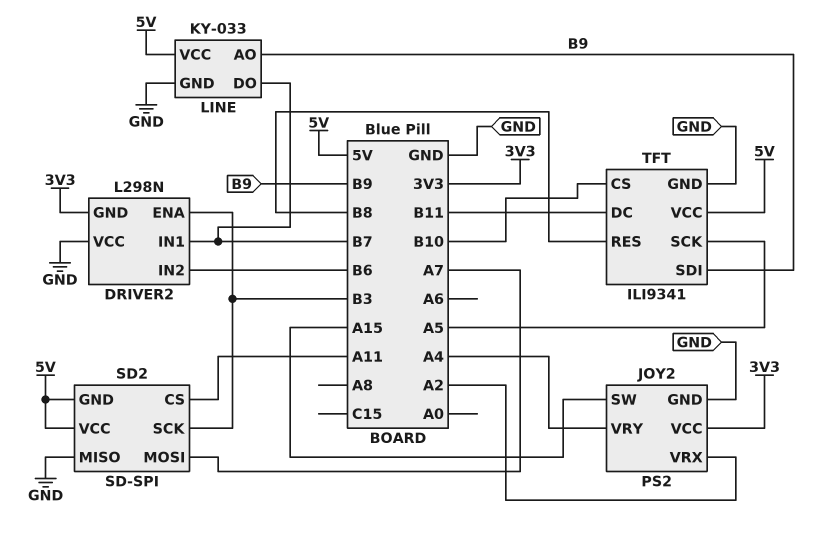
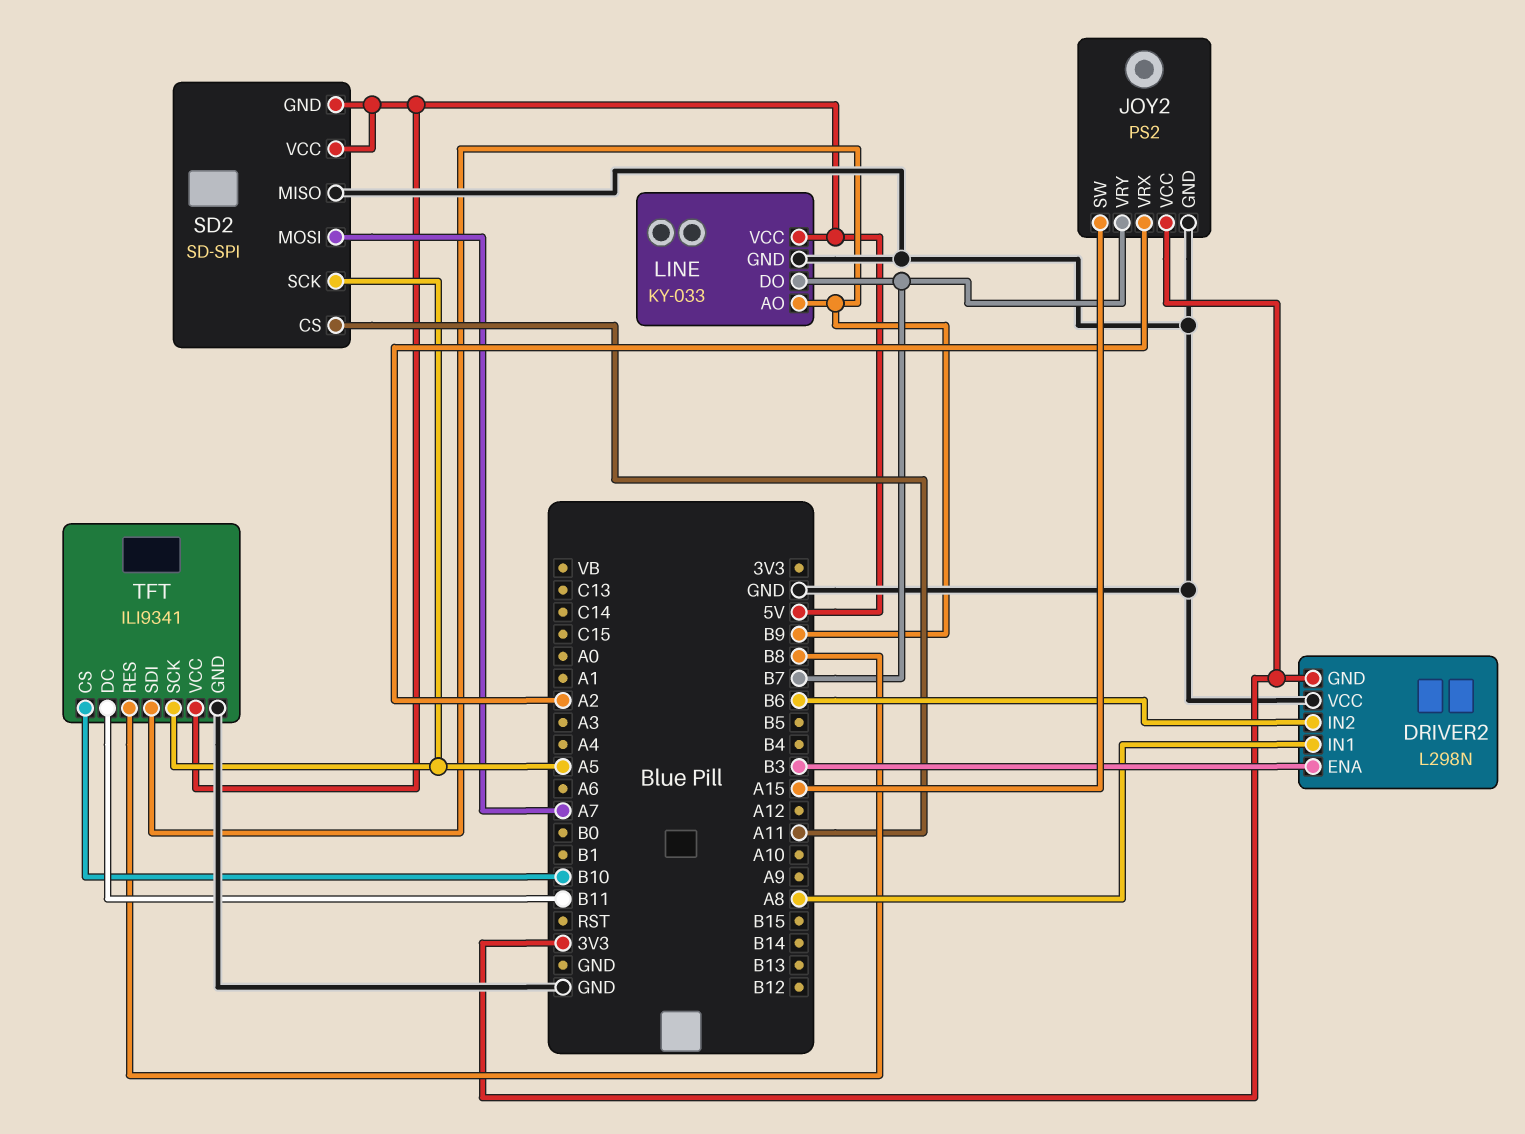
DRIVER2 pin IN1: B7 -> A8
JOY2 pin VRY: A4 -> B7
SD2 pin SCK: B3 -> A5

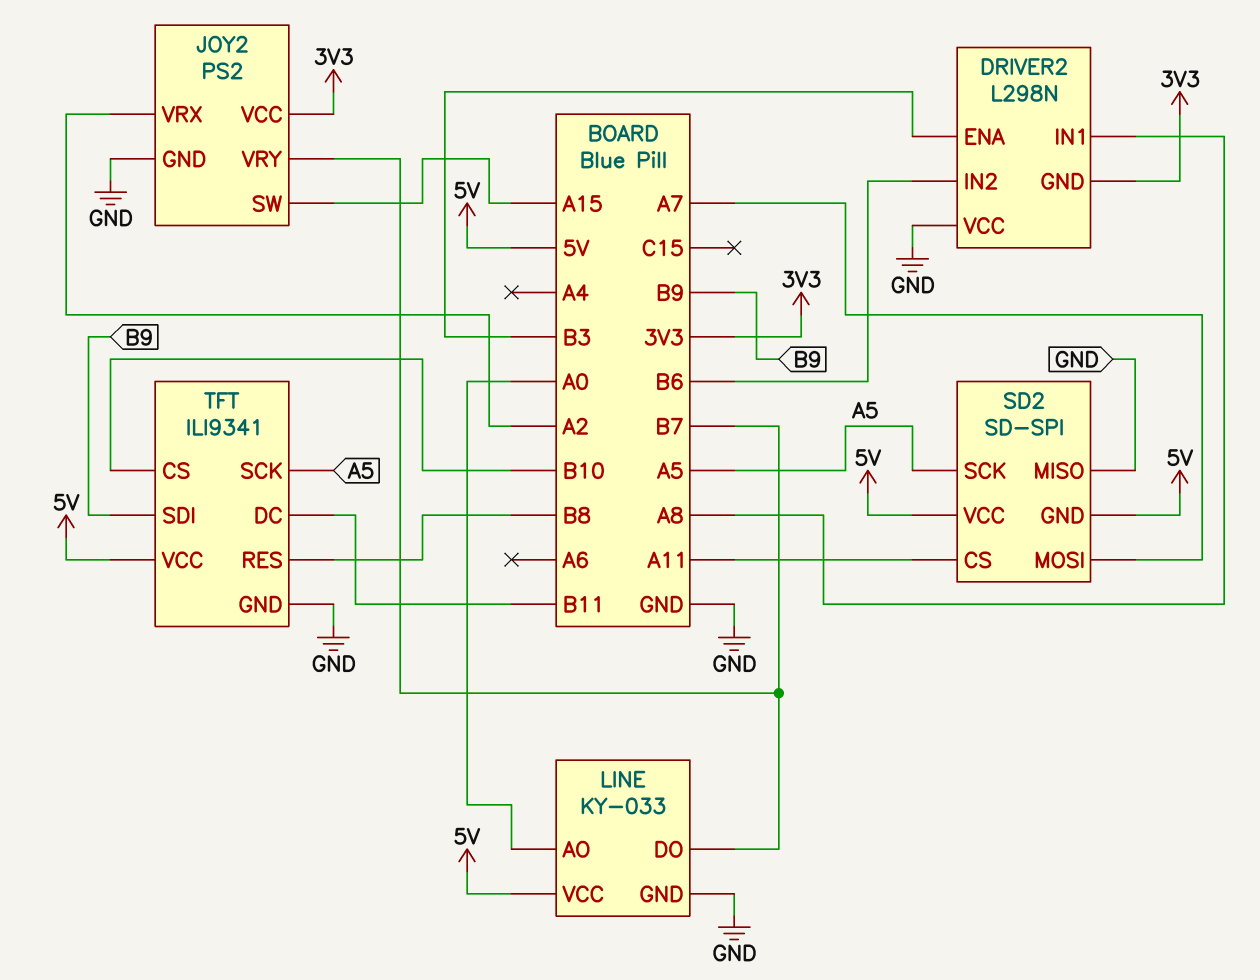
LINE pin AO: B9 -> A0

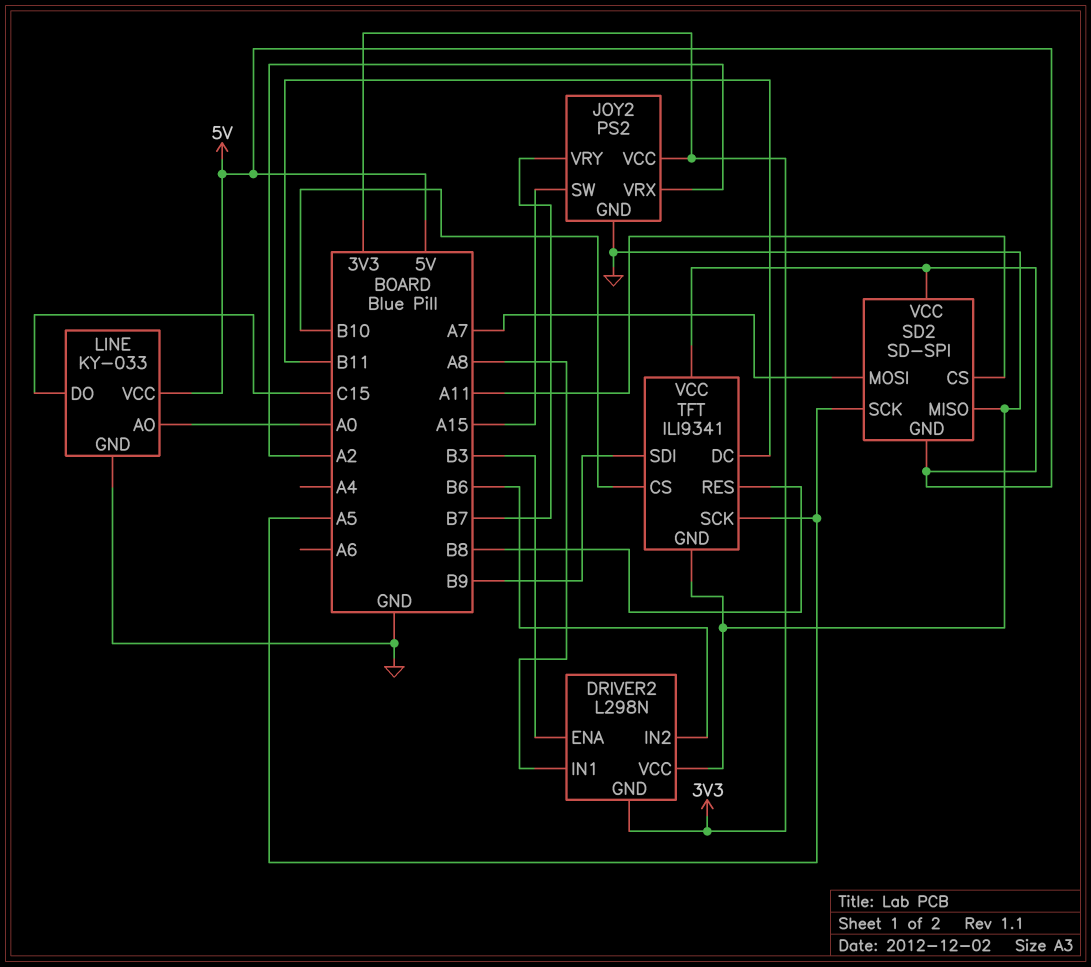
LINE pin DO: B7 -> C15

